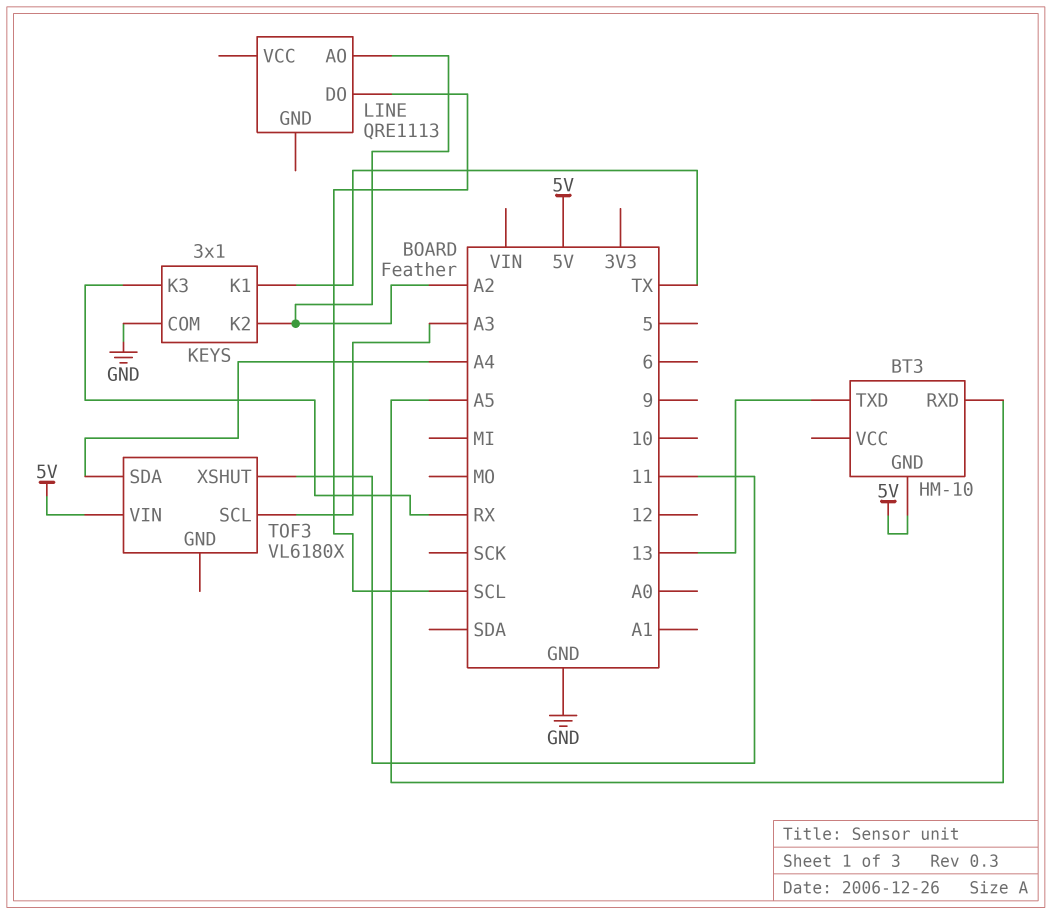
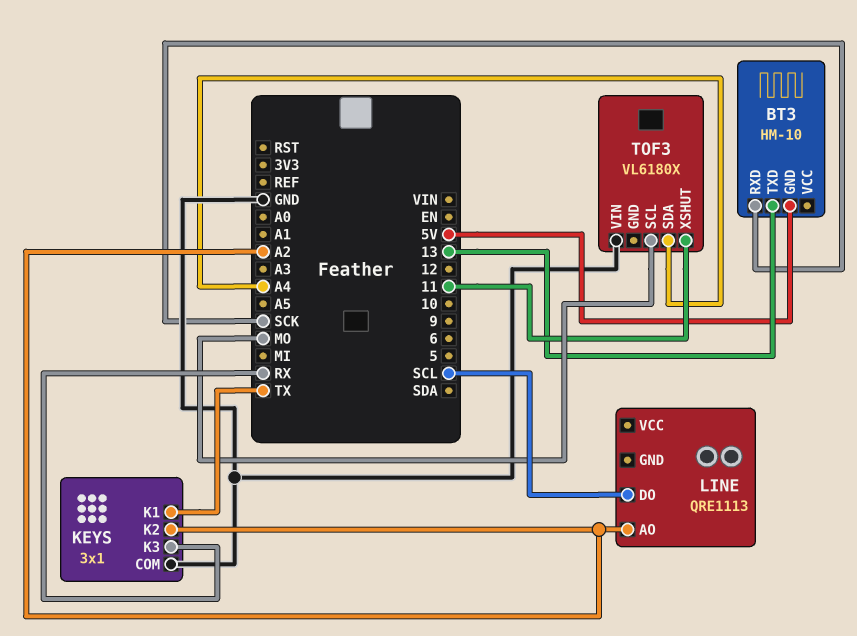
BT3 pin RXD: A5 -> SCK
TOF3 pin SCL: A3 -> MO
TOF3 pin VIN: 5V -> GND

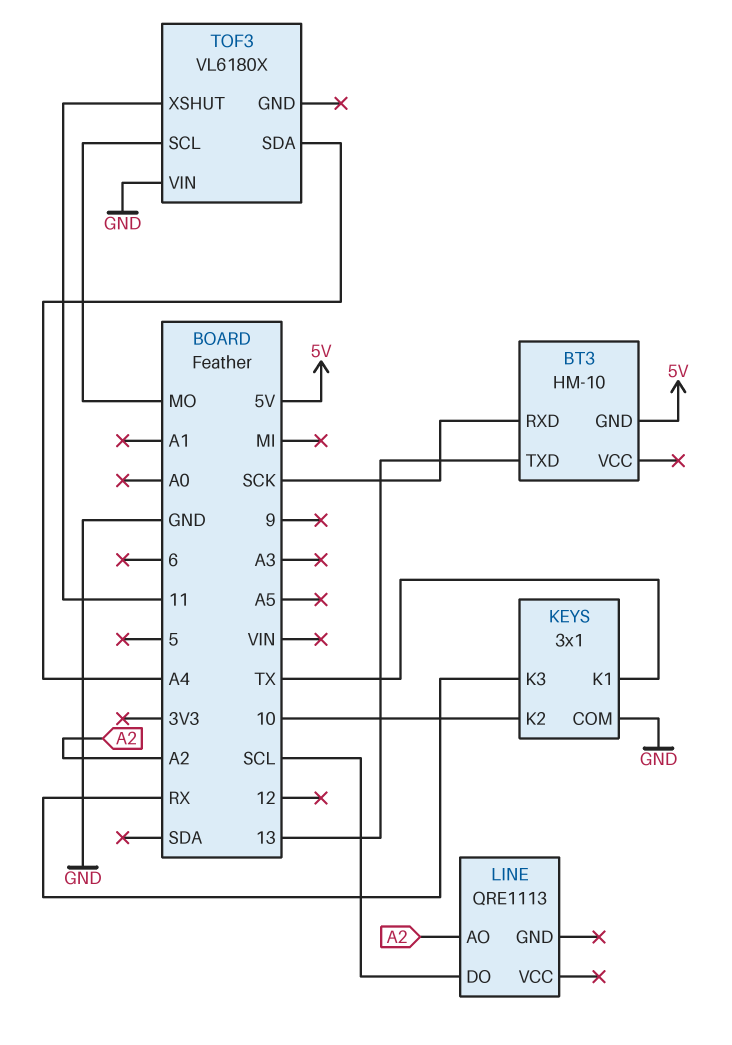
KEYS pin K2: A2 -> 10

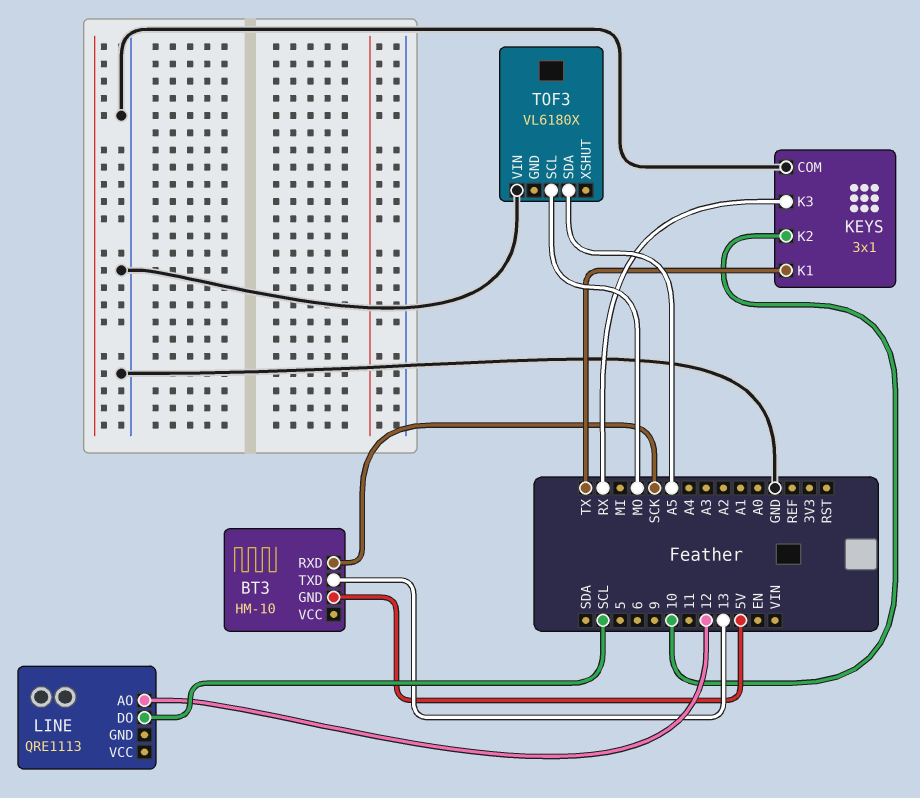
LINE pin AO: A2 -> 12
TOF3 pin SDA: A4 -> A5
TOF3 pin XSHUT: 11 -> none

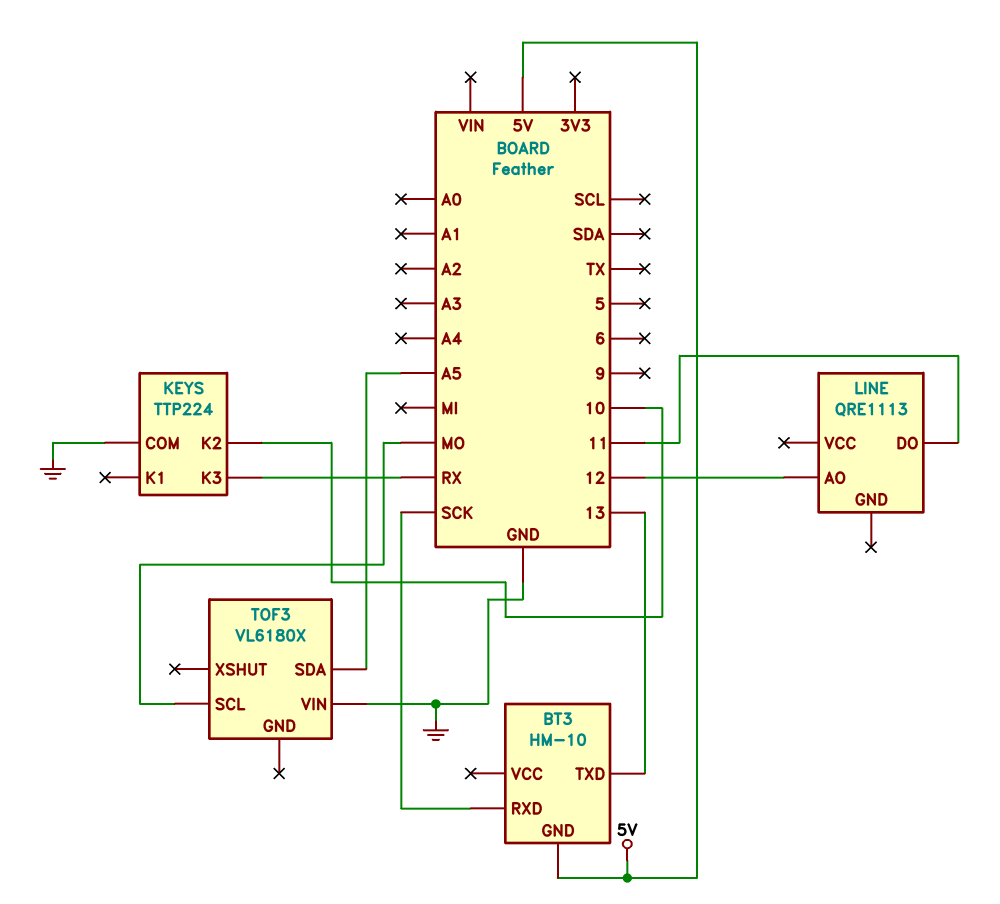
KEYS: 3x1 -> TTP224
KEYS pin K1: TX -> none
LINE pin DO: SCL -> 11

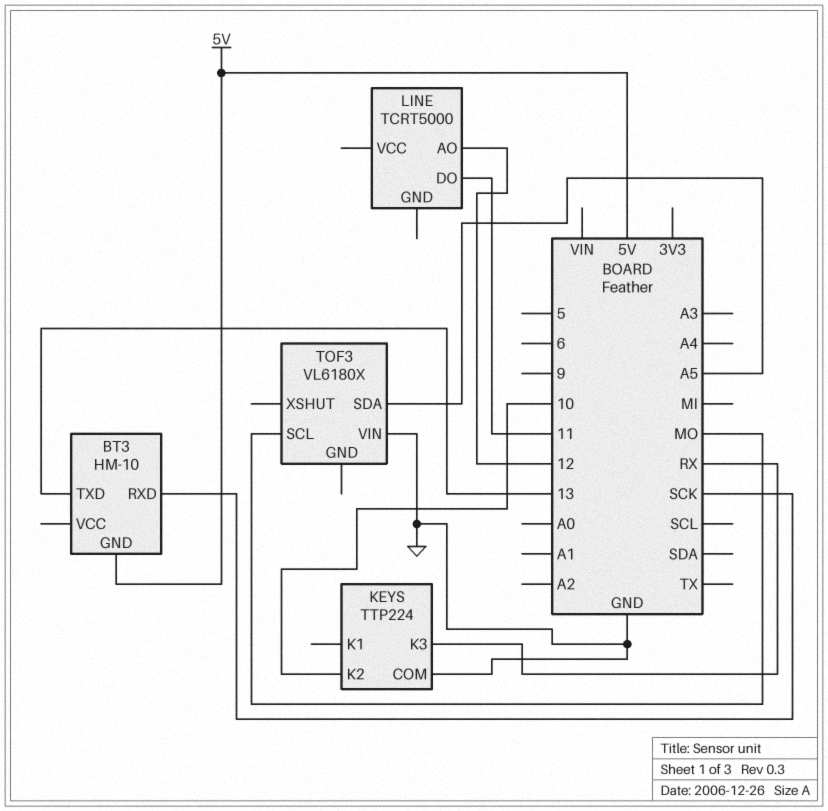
LINE: QRE1113 -> TCRT5000

